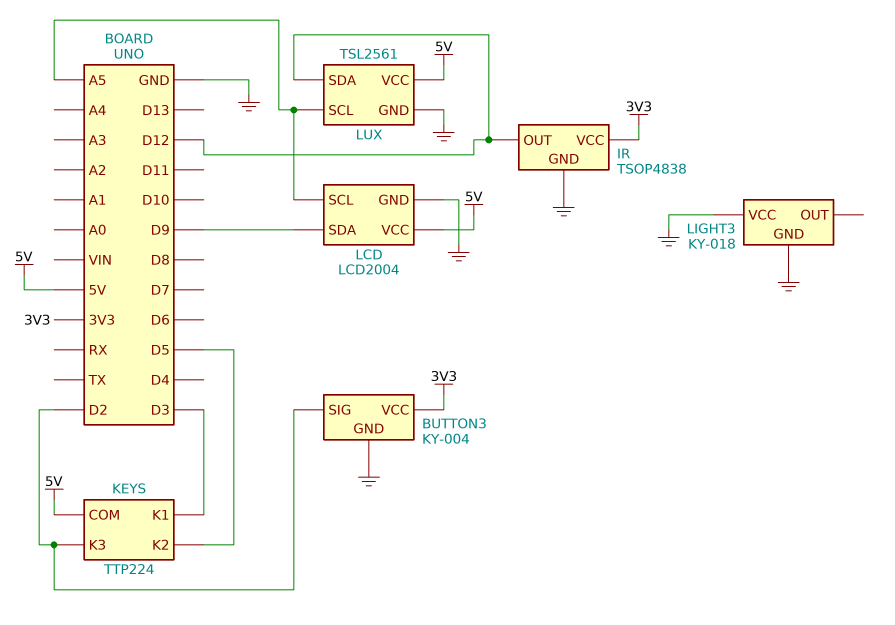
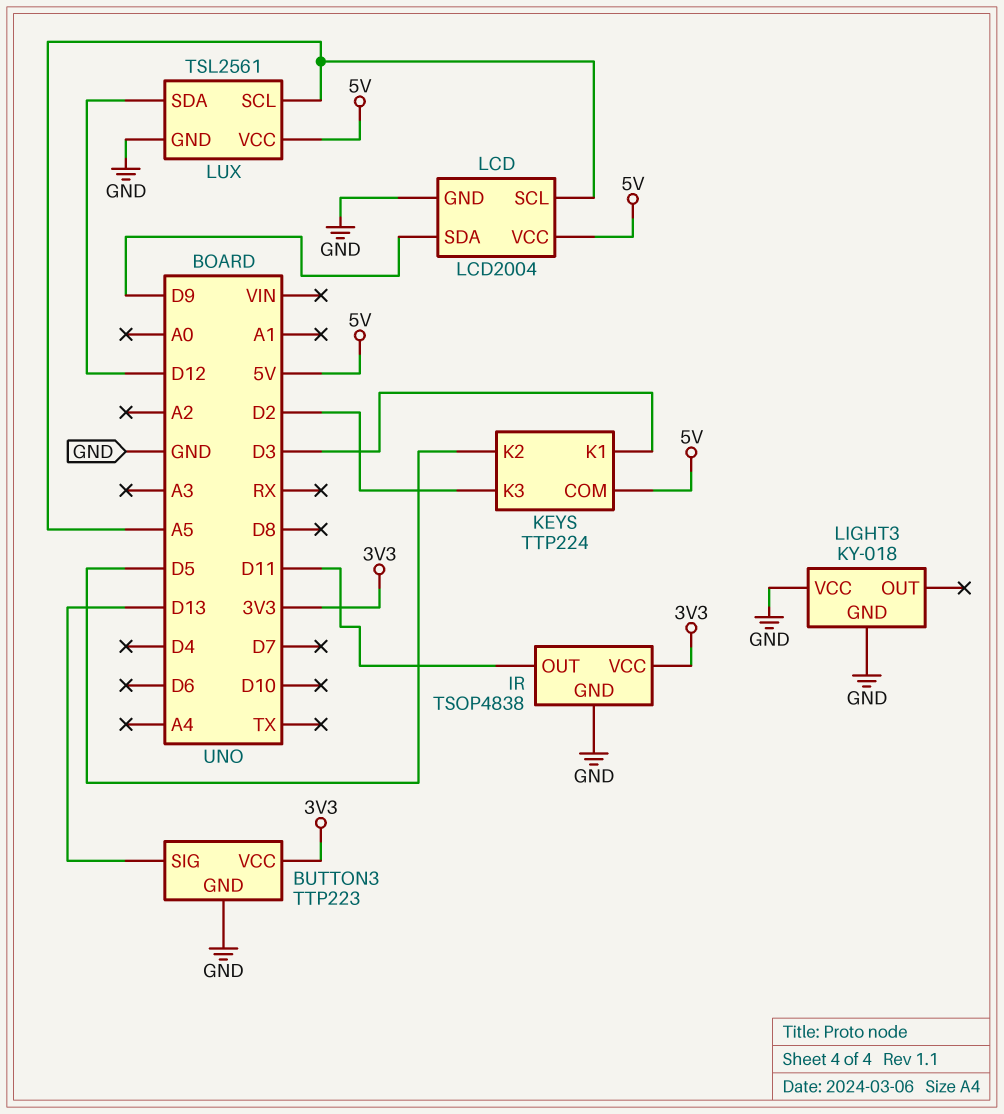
BUTTON3: KY-004 -> TTP223
BUTTON3 pin SIG: D2 -> D13
IR pin OUT: D12 -> D11

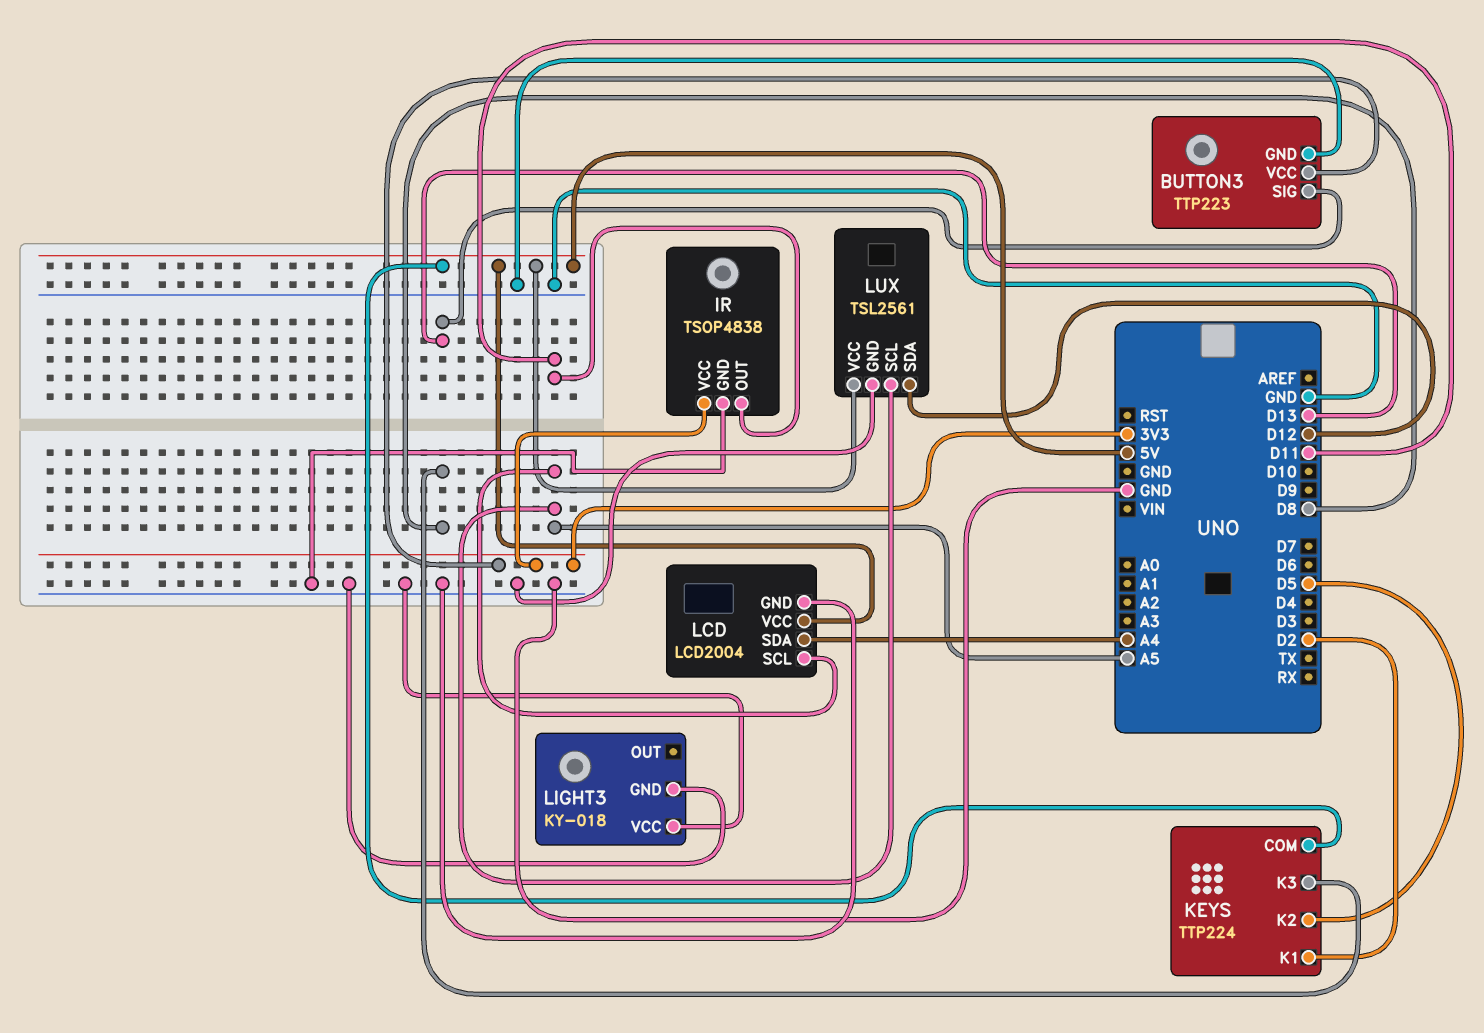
KEYS pin K1: D3 -> D2
KEYS pin K3: D2 -> D8
LCD pin SDA: D9 -> A4

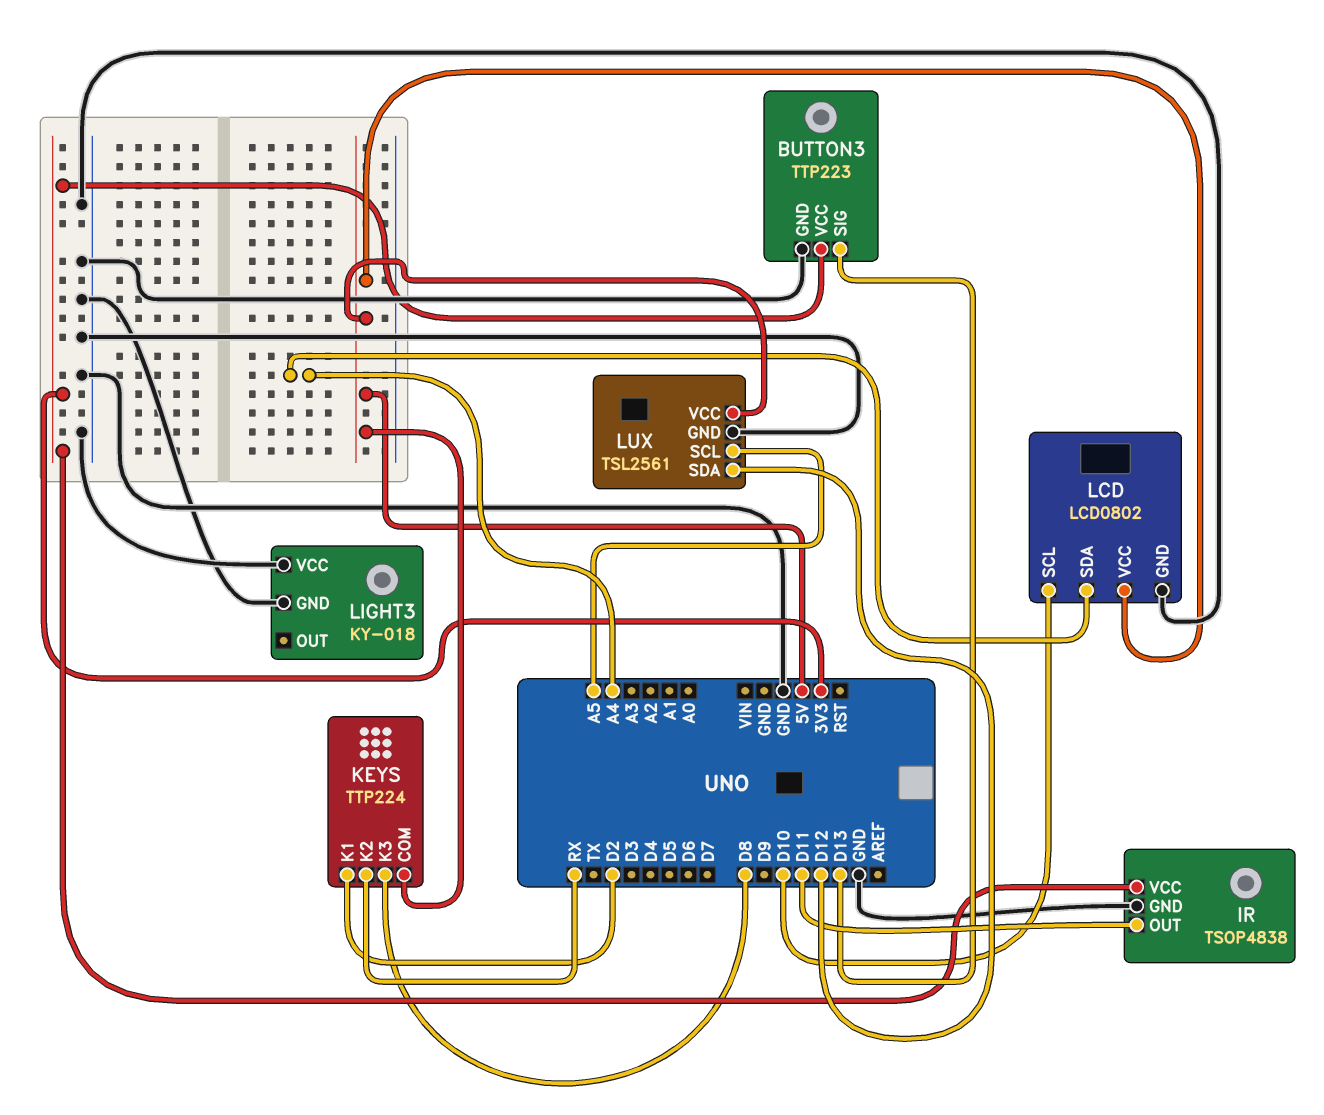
KEYS pin K2: D5 -> RX
LCD: LCD2004 -> LCD0802
LCD pin SCL: A5 -> D10

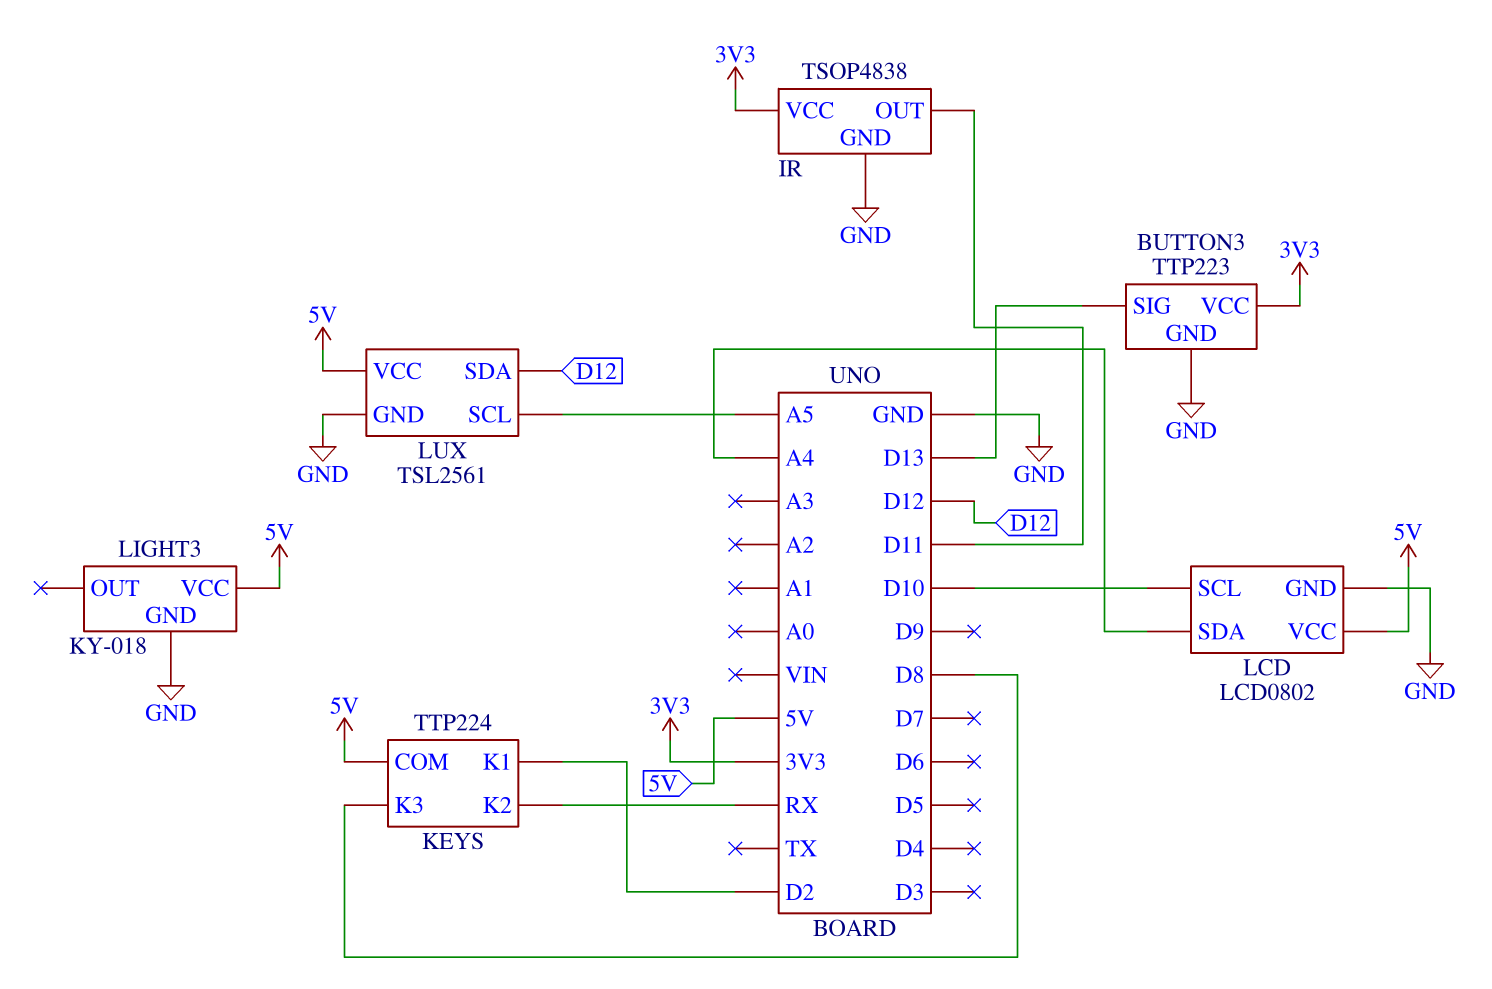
LIGHT3 pin VCC: GND -> 5V

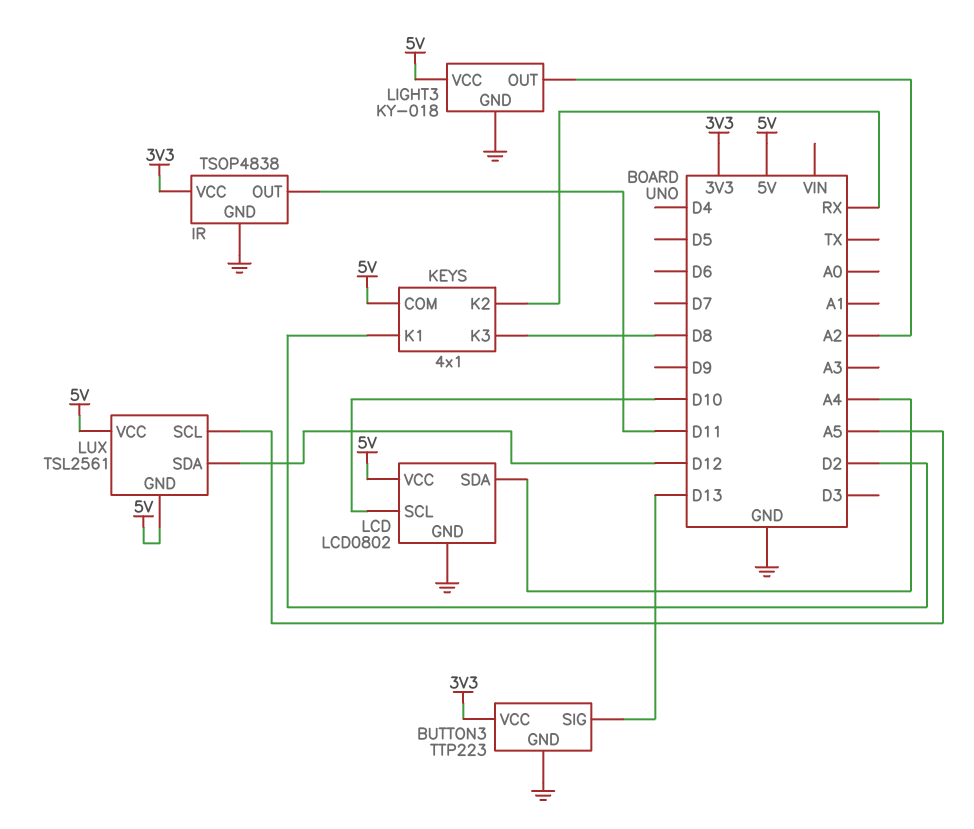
KEYS: TTP224 -> 4x1
LIGHT3 pin OUT: none -> A2
LUX pin GND: GND -> 5V

